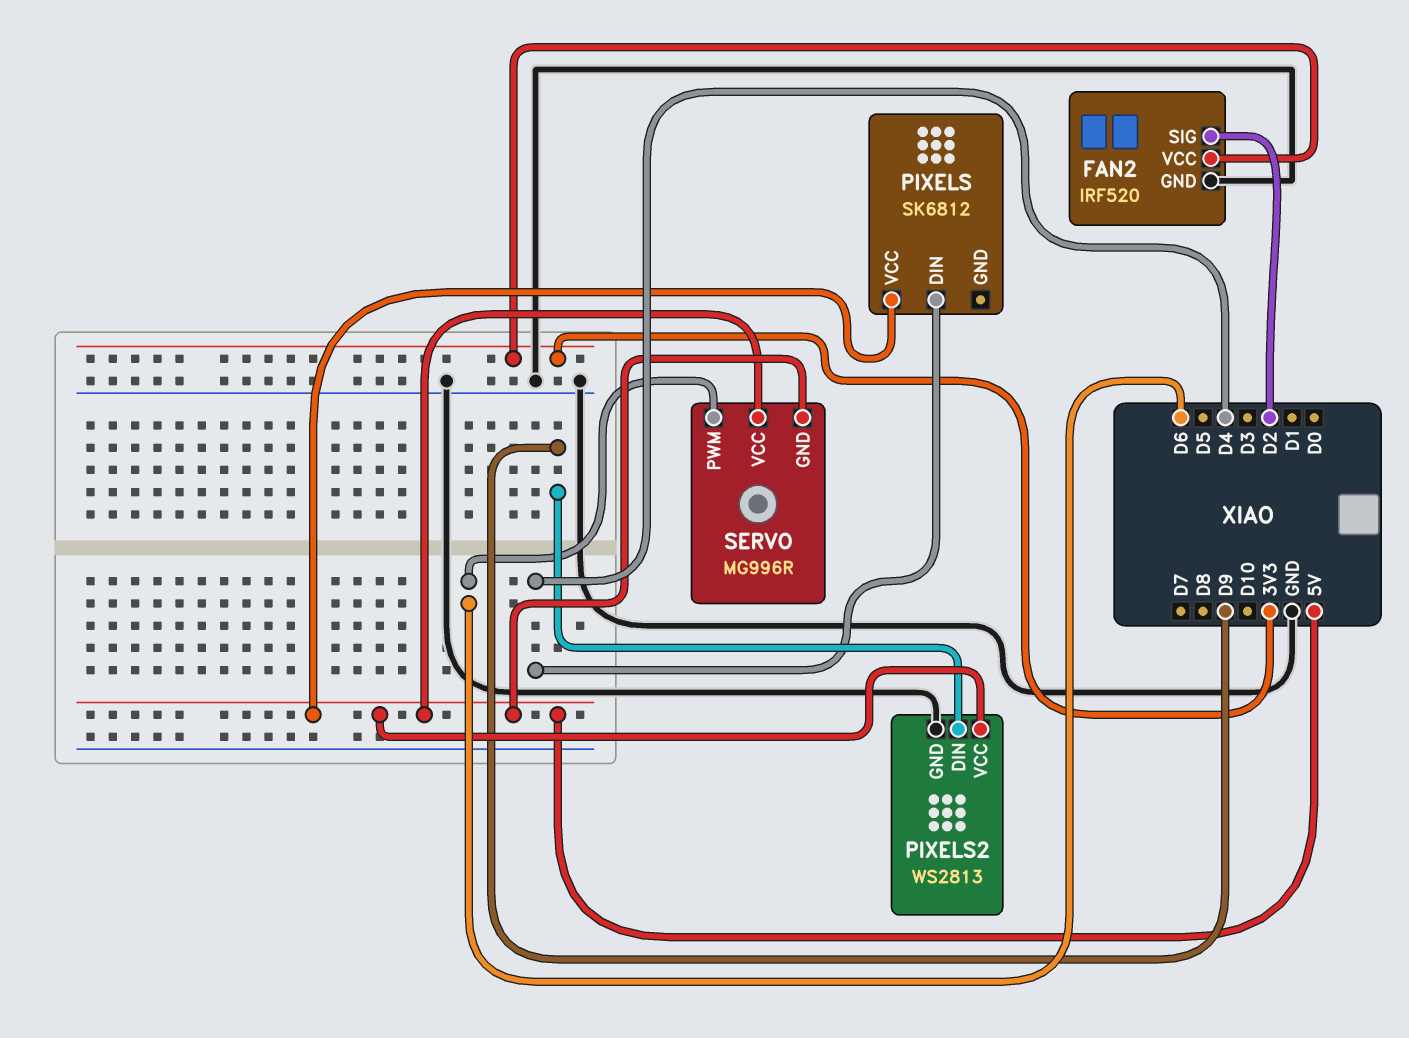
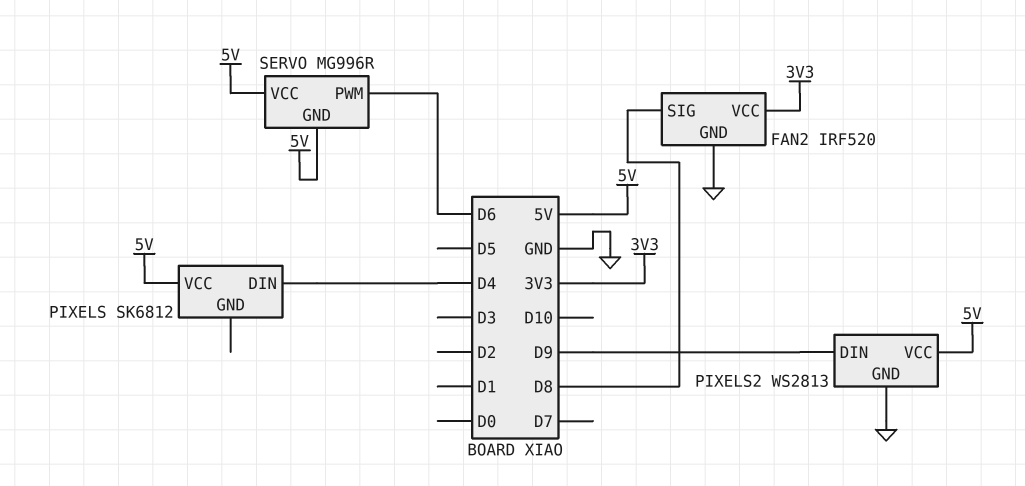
FAN2 pin SIG: D2 -> D8

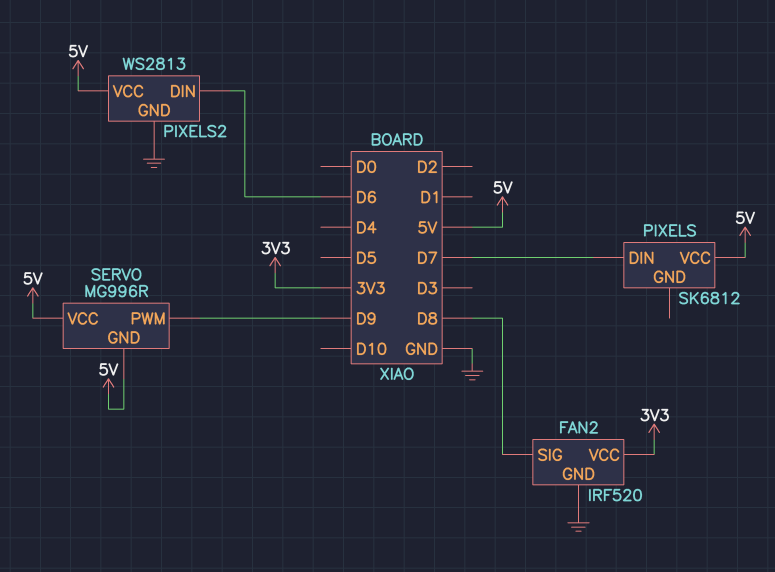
PIXELS pin DIN: D4 -> D7
PIXELS2 pin DIN: D9 -> D6
SERVO pin PWM: D6 -> D9

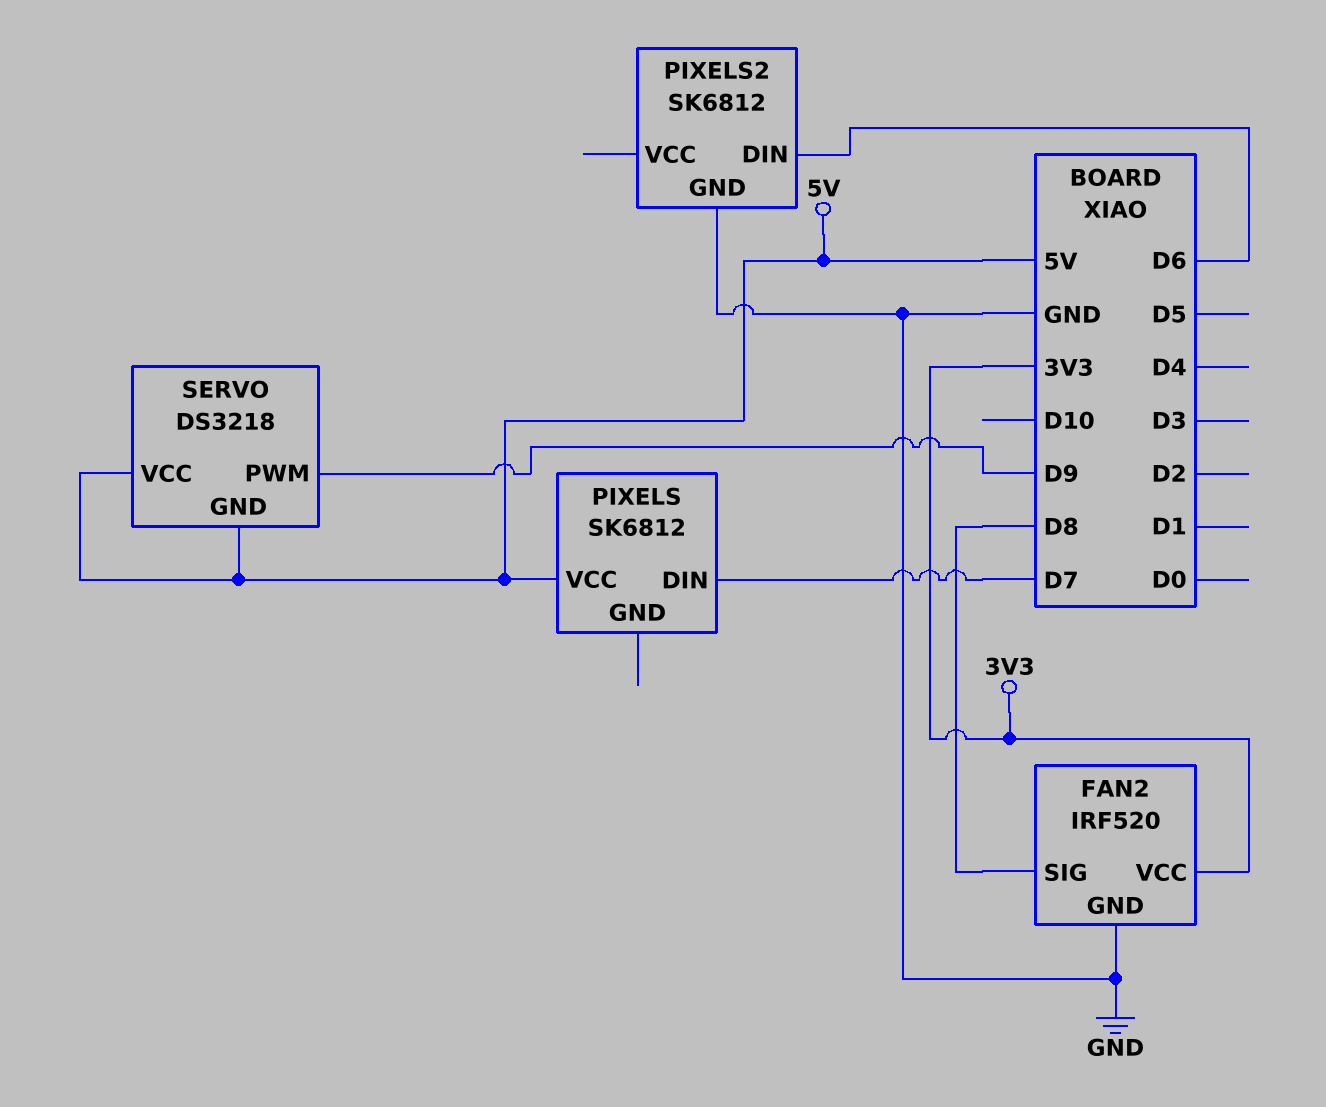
PIXELS2: WS2813 -> SK6812
PIXELS2 pin VCC: 5V -> none
SERVO: MG996R -> DS3218

